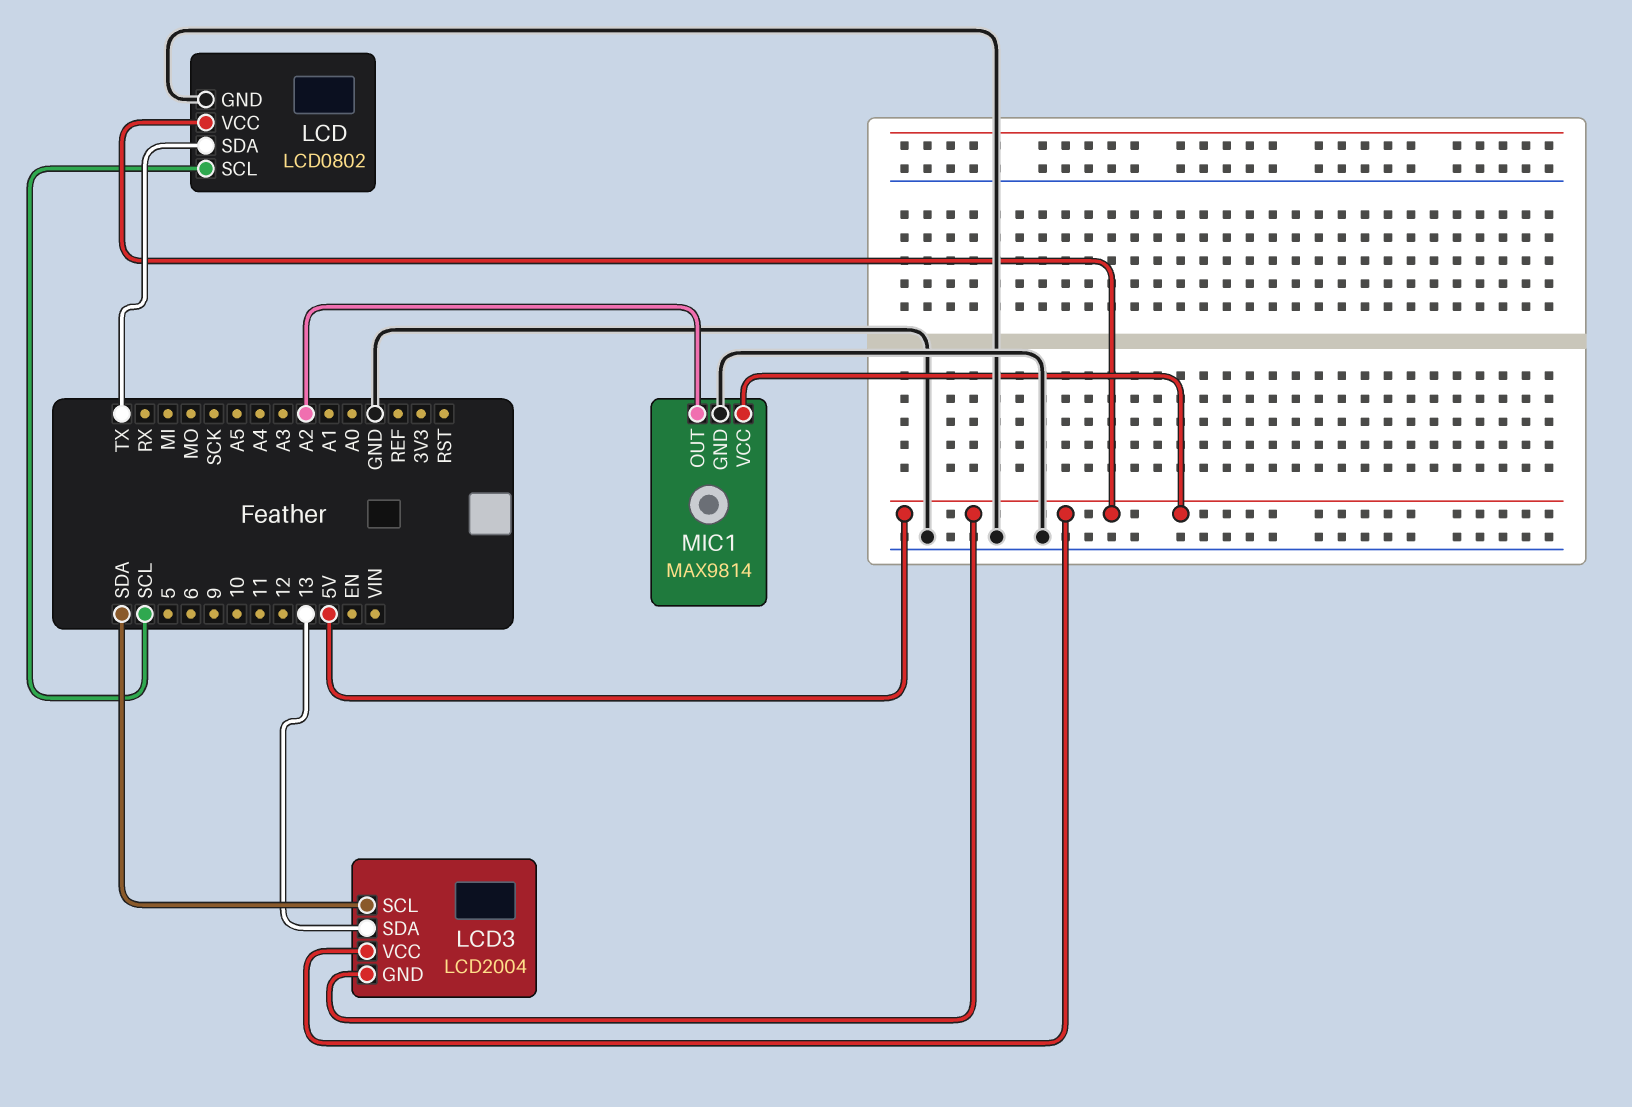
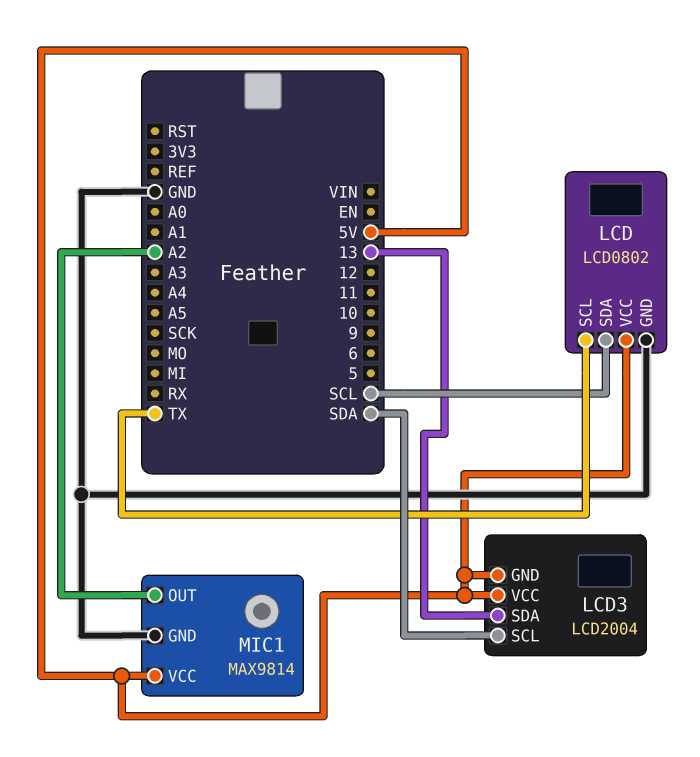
LCD pin SCL: SCL -> TX
LCD pin SDA: TX -> SCL

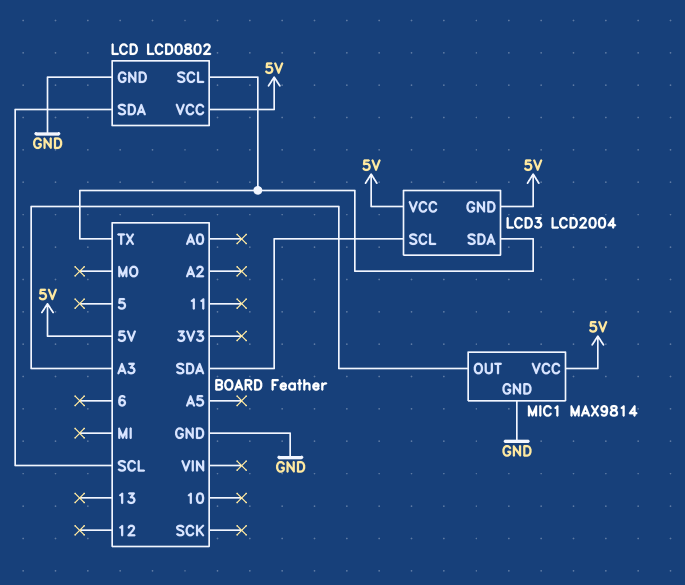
LCD3 pin SDA: 13 -> TX
MIC1 pin OUT: A2 -> A3

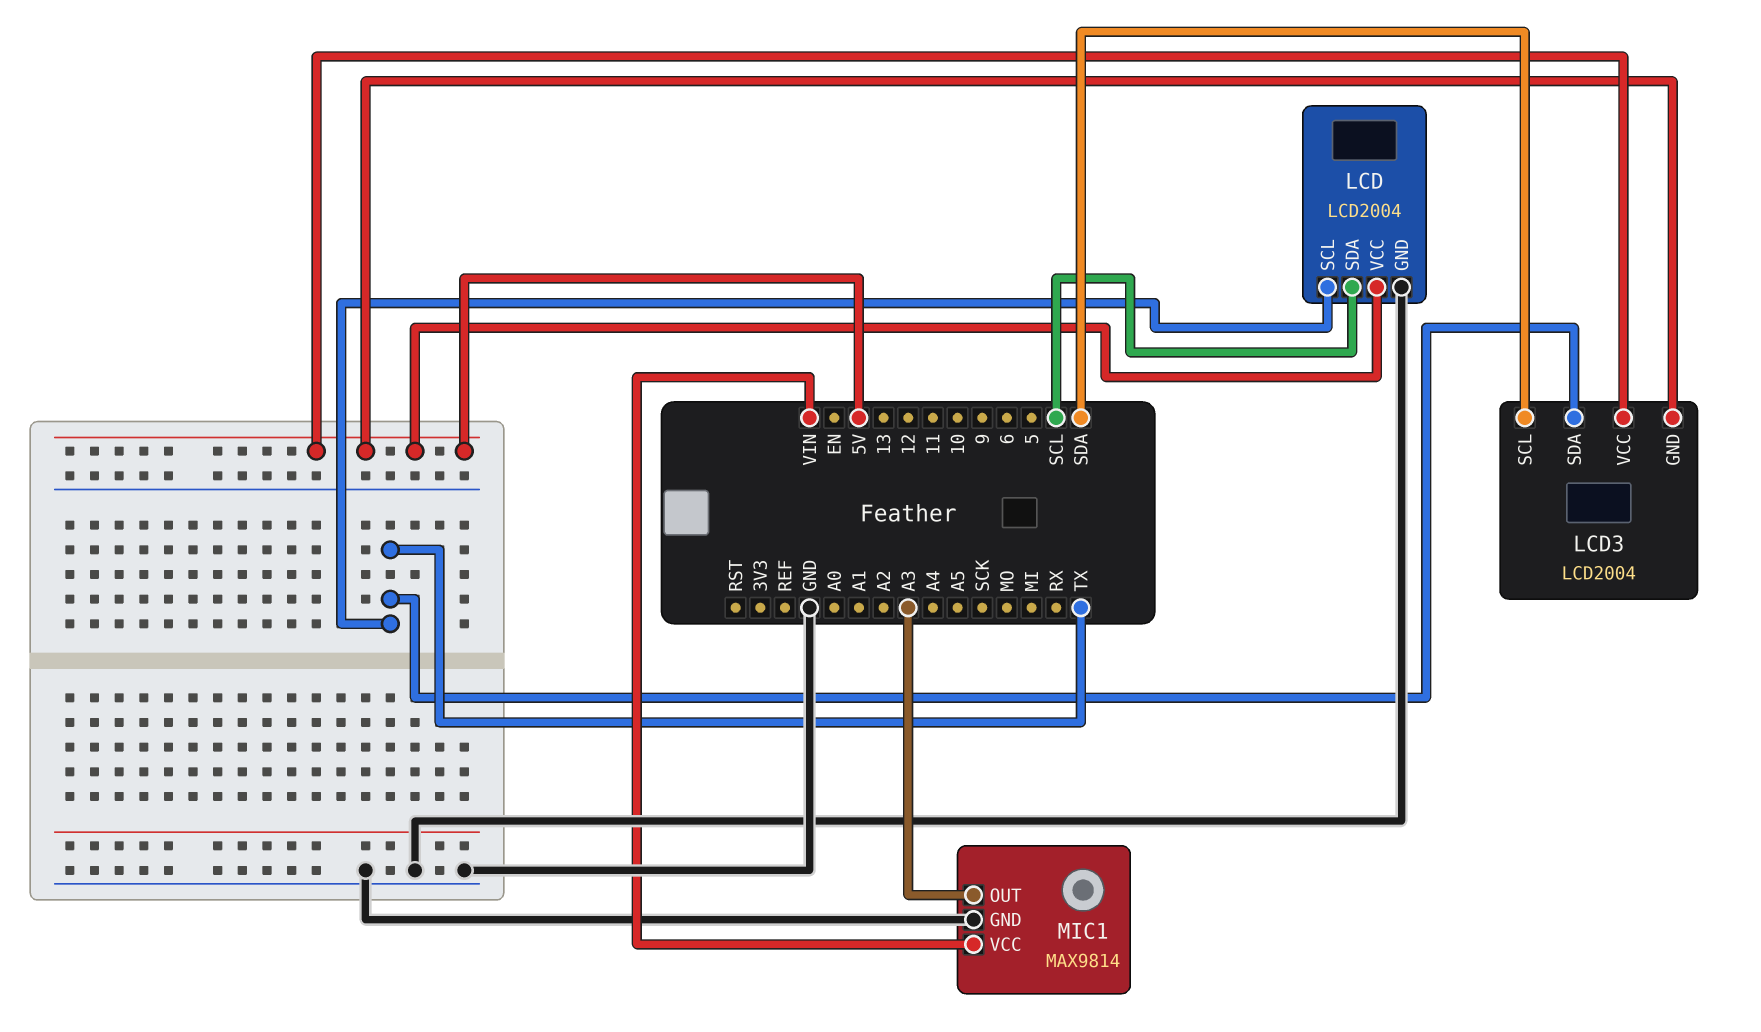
LCD: LCD0802 -> LCD2004
MIC1 pin VCC: 5V -> VIN

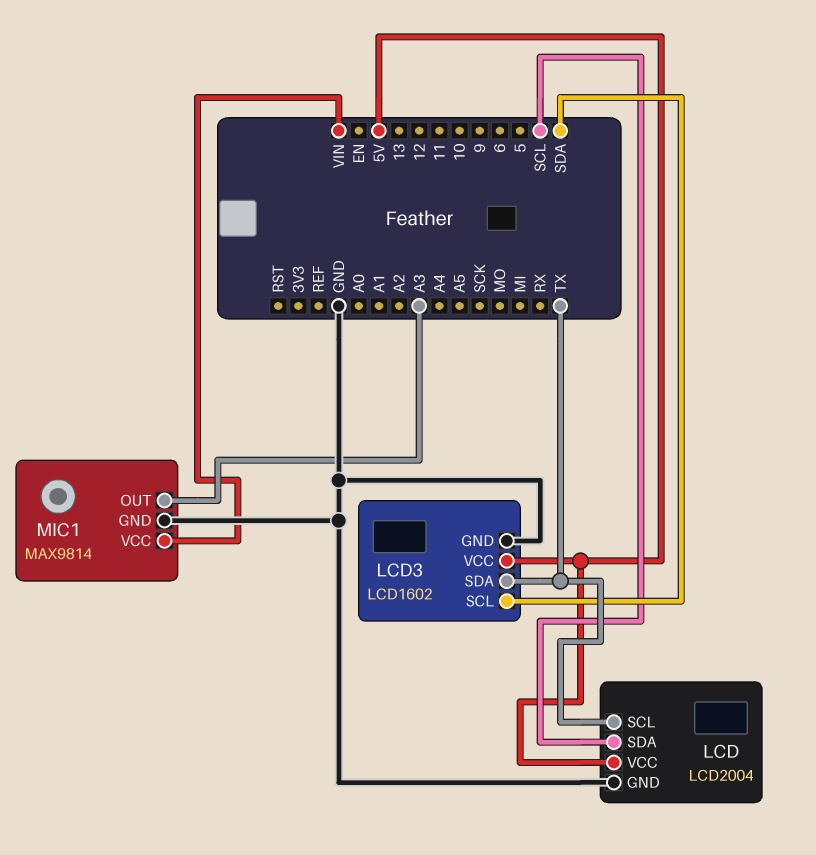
LCD3: LCD2004 -> LCD1602
LCD3 pin GND: 5V -> GND

